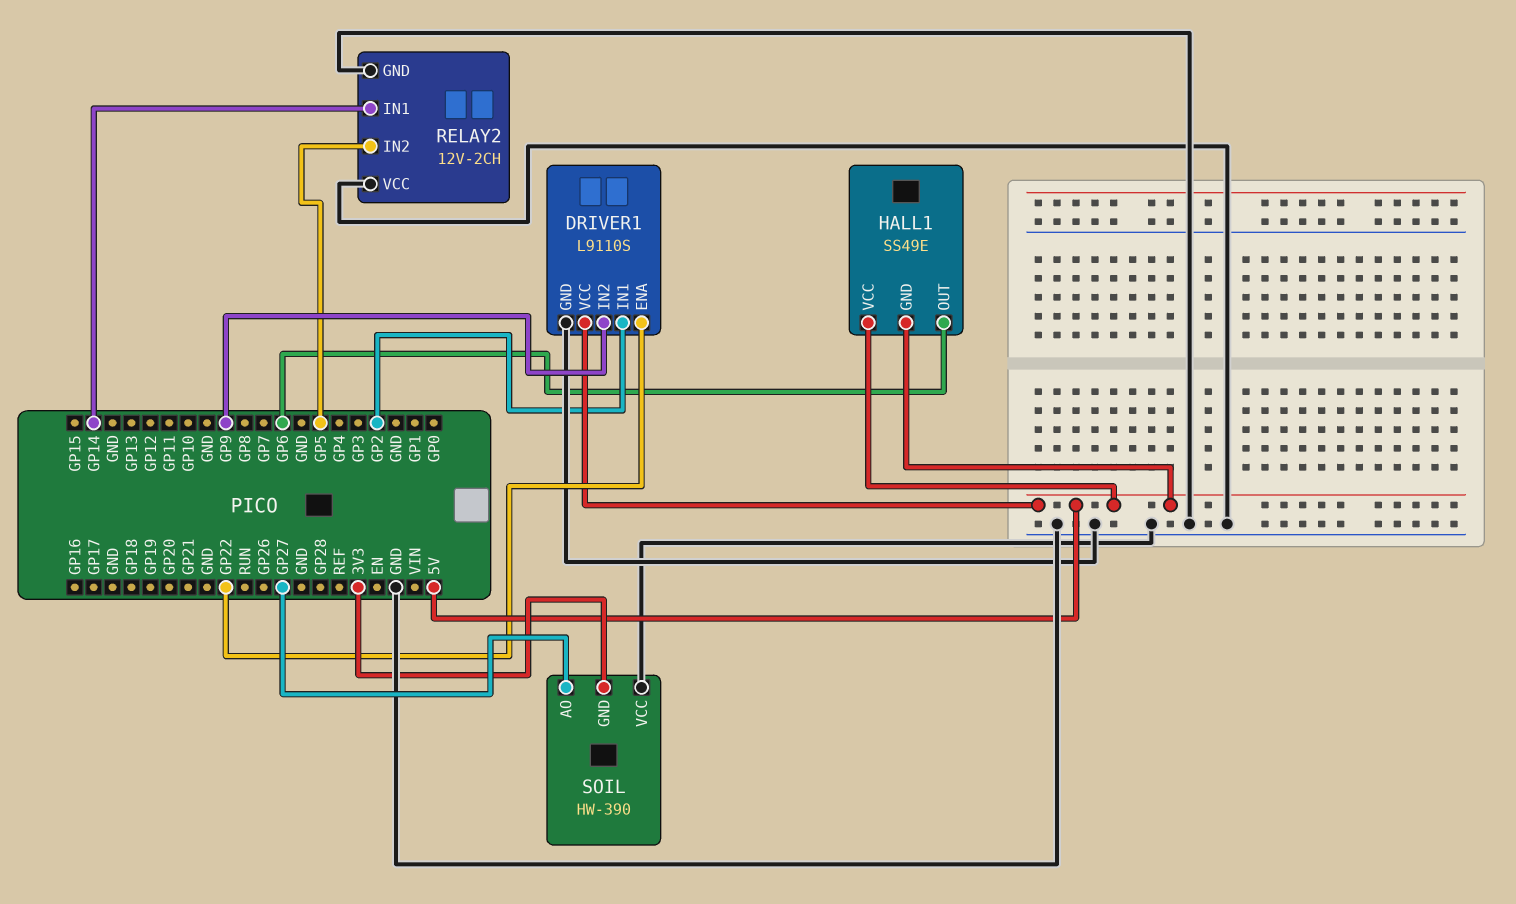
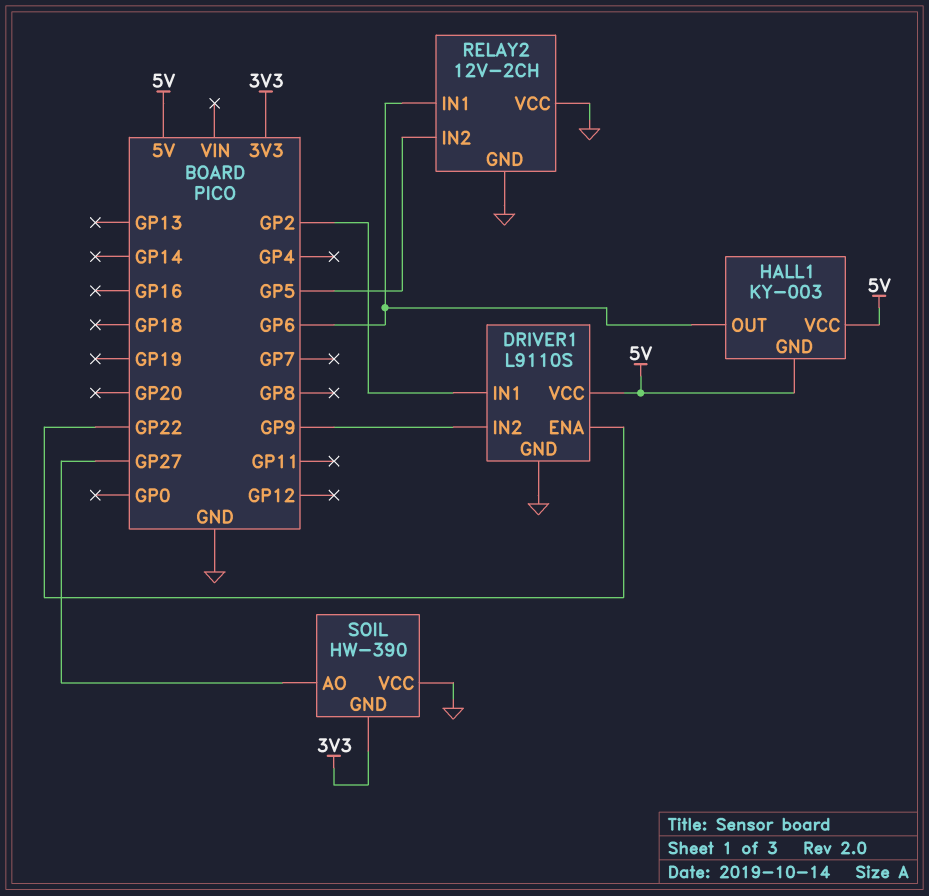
HALL1: SS49E -> KY-003
RELAY2 pin IN1: GP14 -> GP6

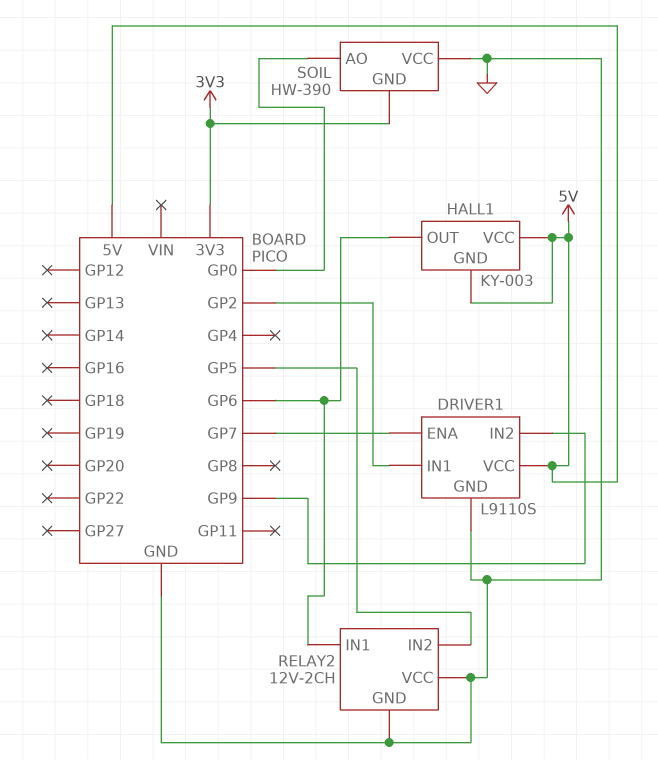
DRIVER1 pin ENA: GP22 -> GP7
SOIL pin AO: GP27 -> GP0

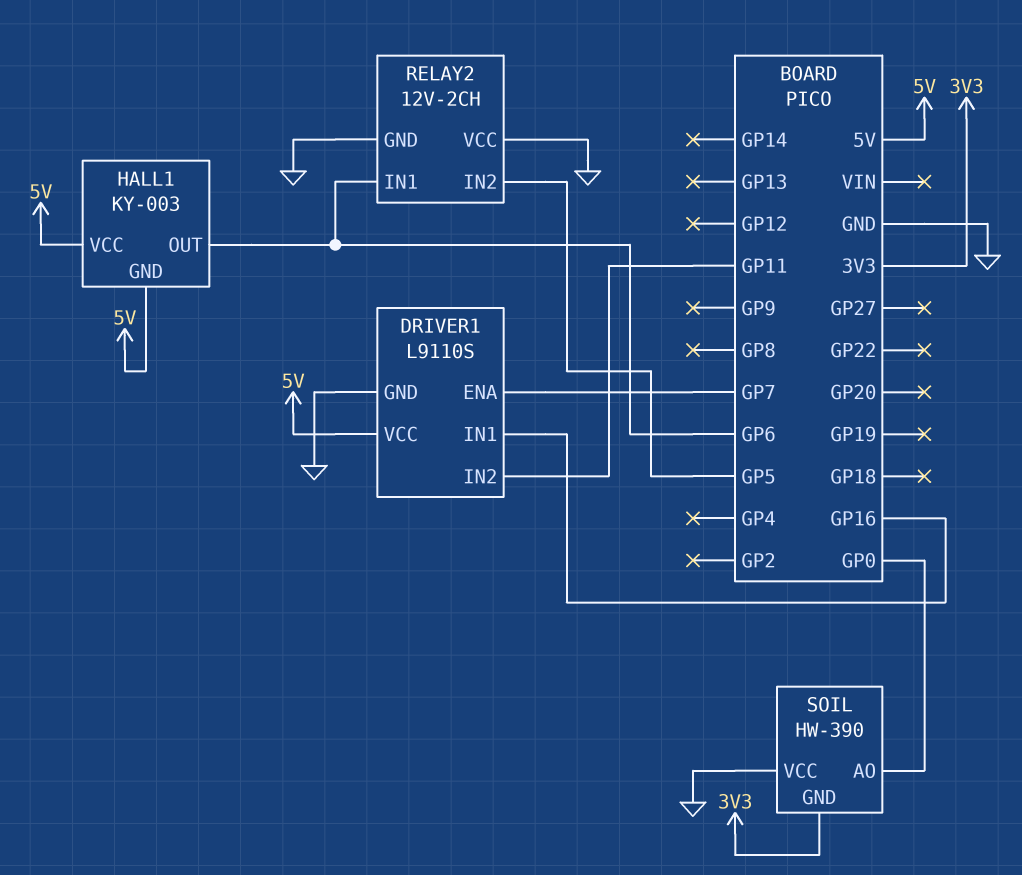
DRIVER1 pin IN1: GP2 -> GP16
DRIVER1 pin IN2: GP9 -> GP11

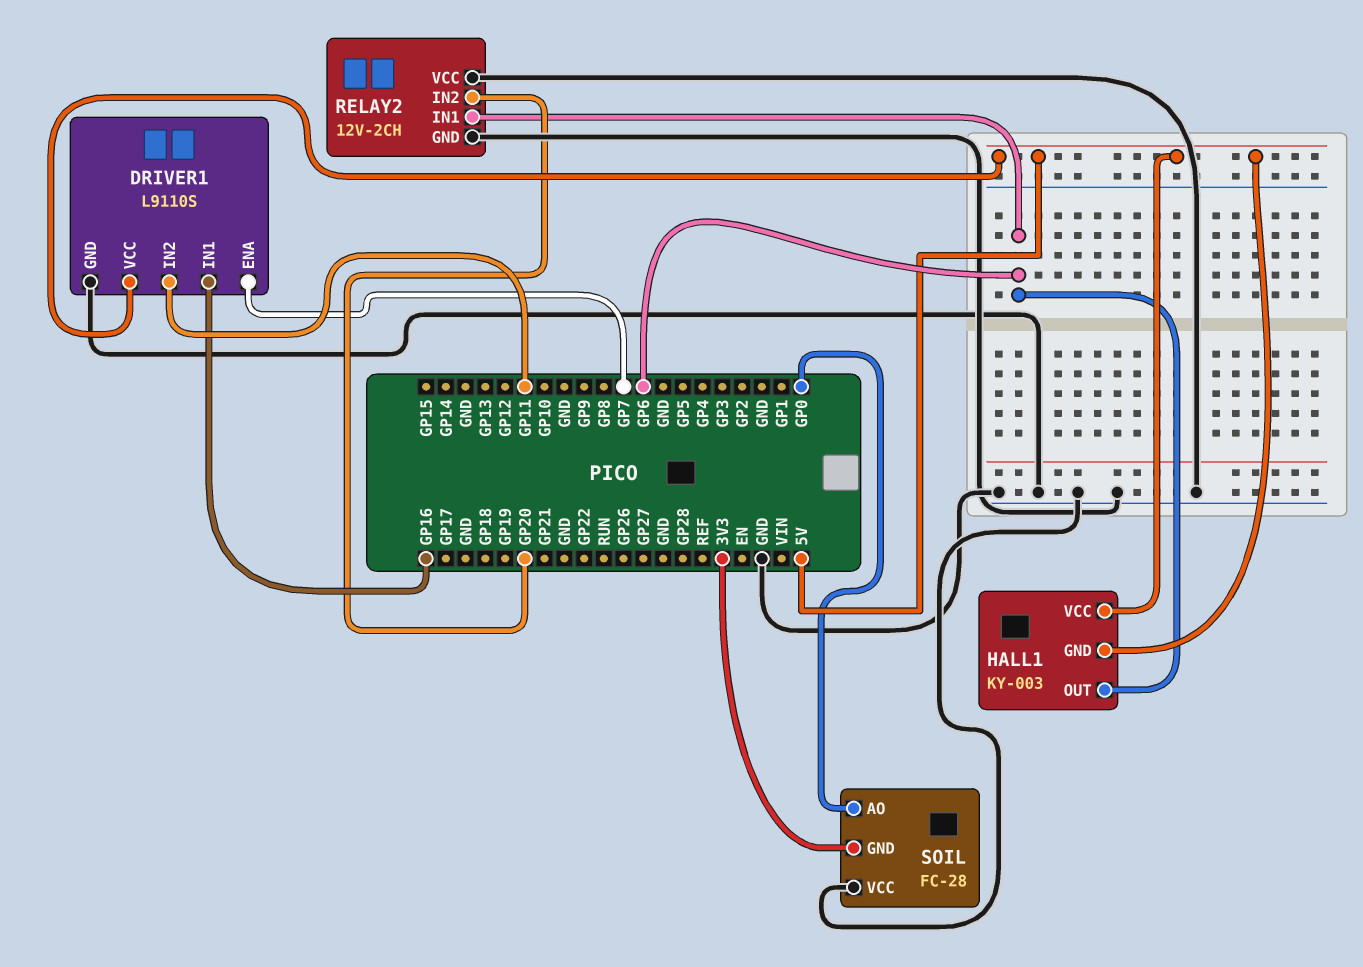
RELAY2 pin IN2: GP5 -> GP20
SOIL: HW-390 -> FC-28

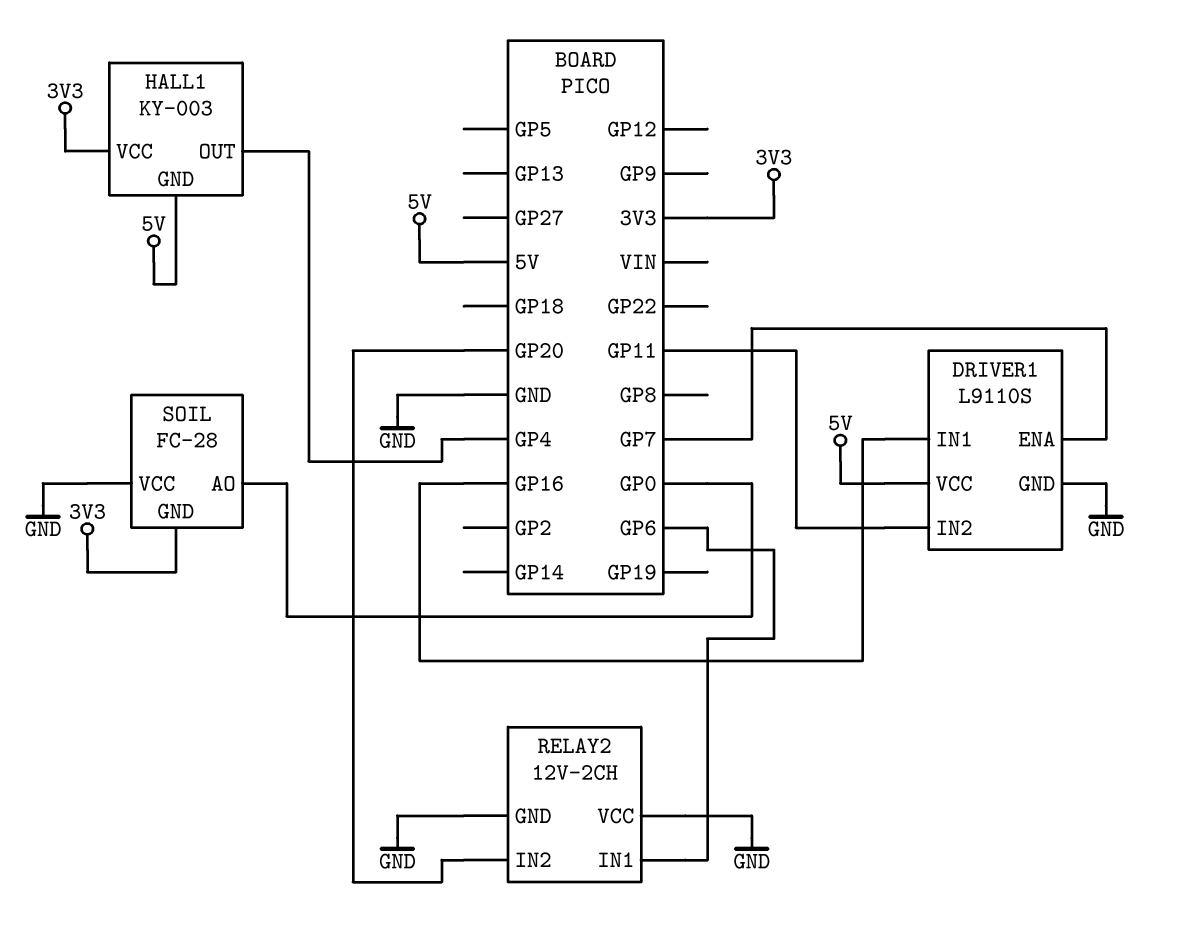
HALL1 pin OUT: GP6 -> GP4
HALL1 pin VCC: 5V -> 3V3

